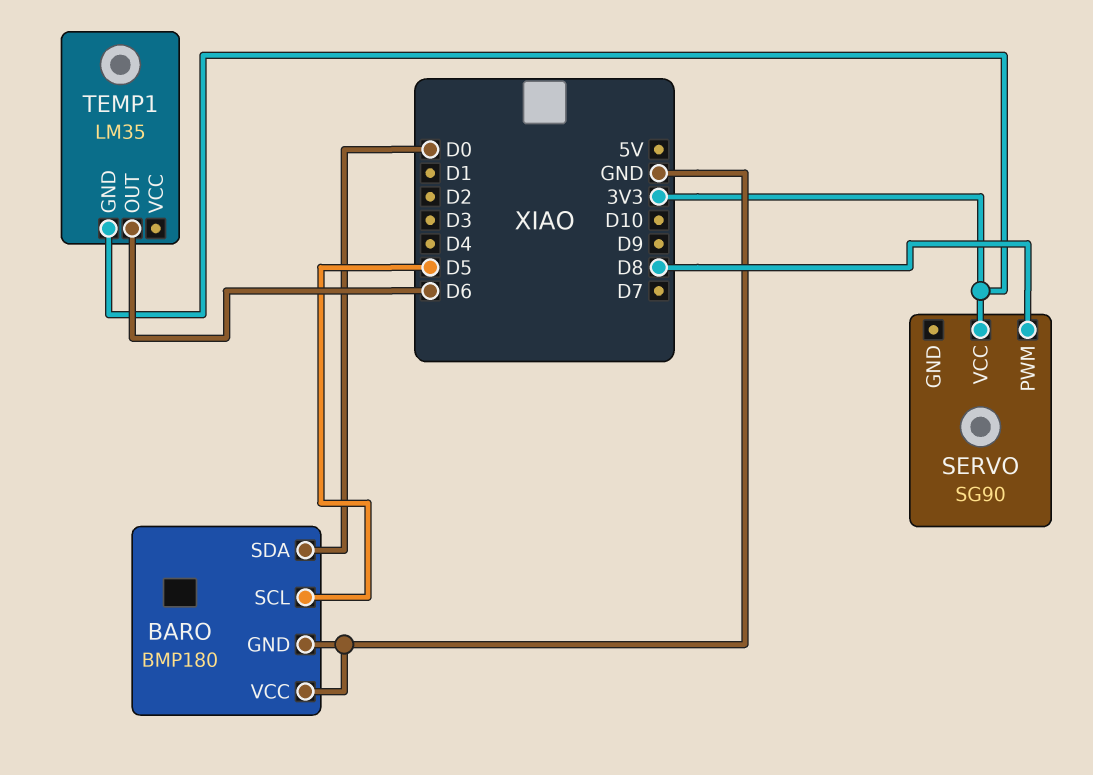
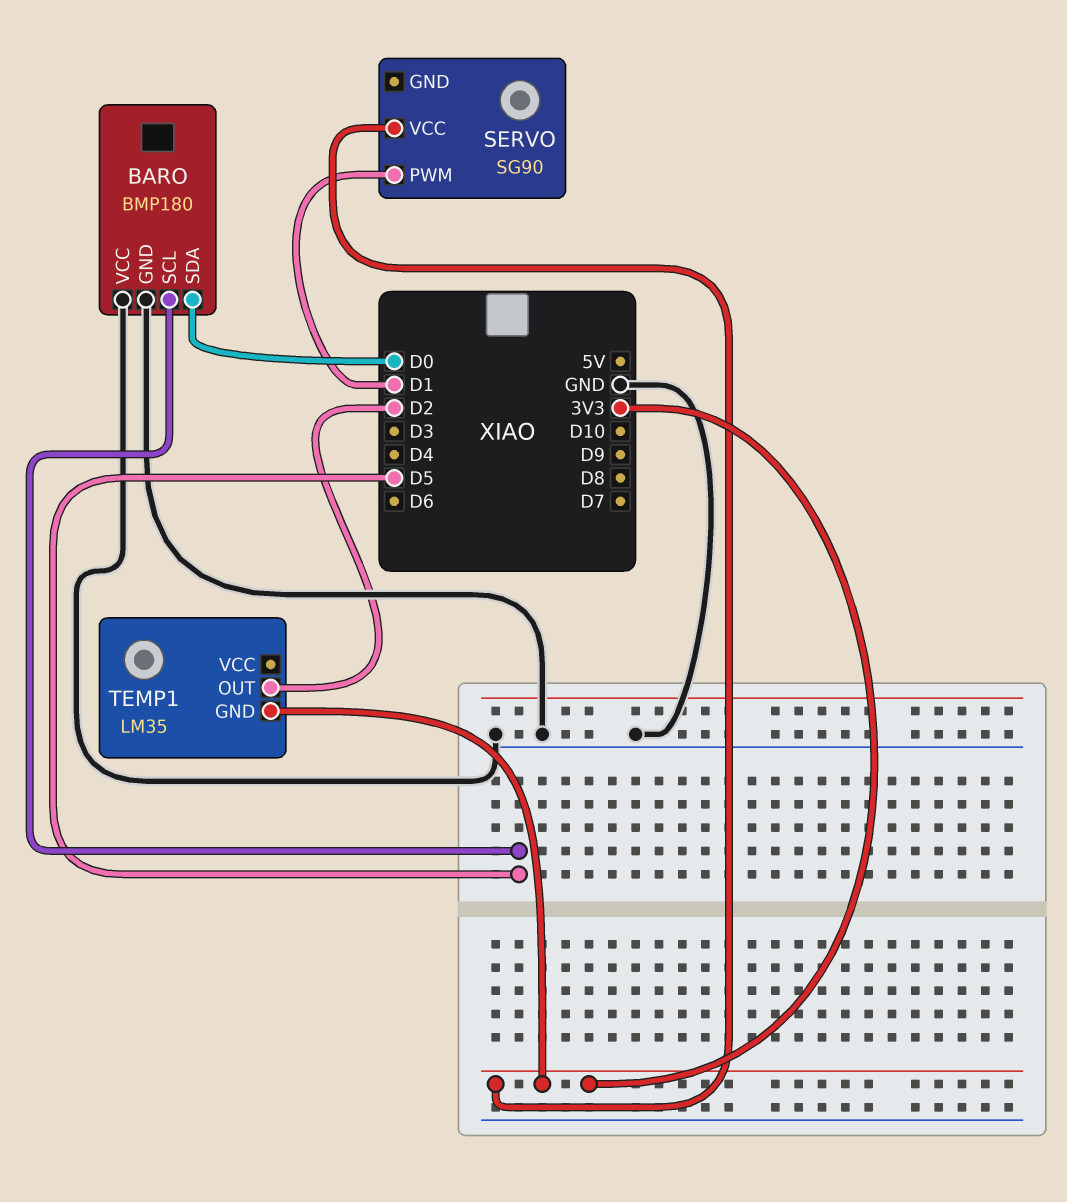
SERVO pin PWM: D8 -> D1
TEMP1 pin OUT: D6 -> D2

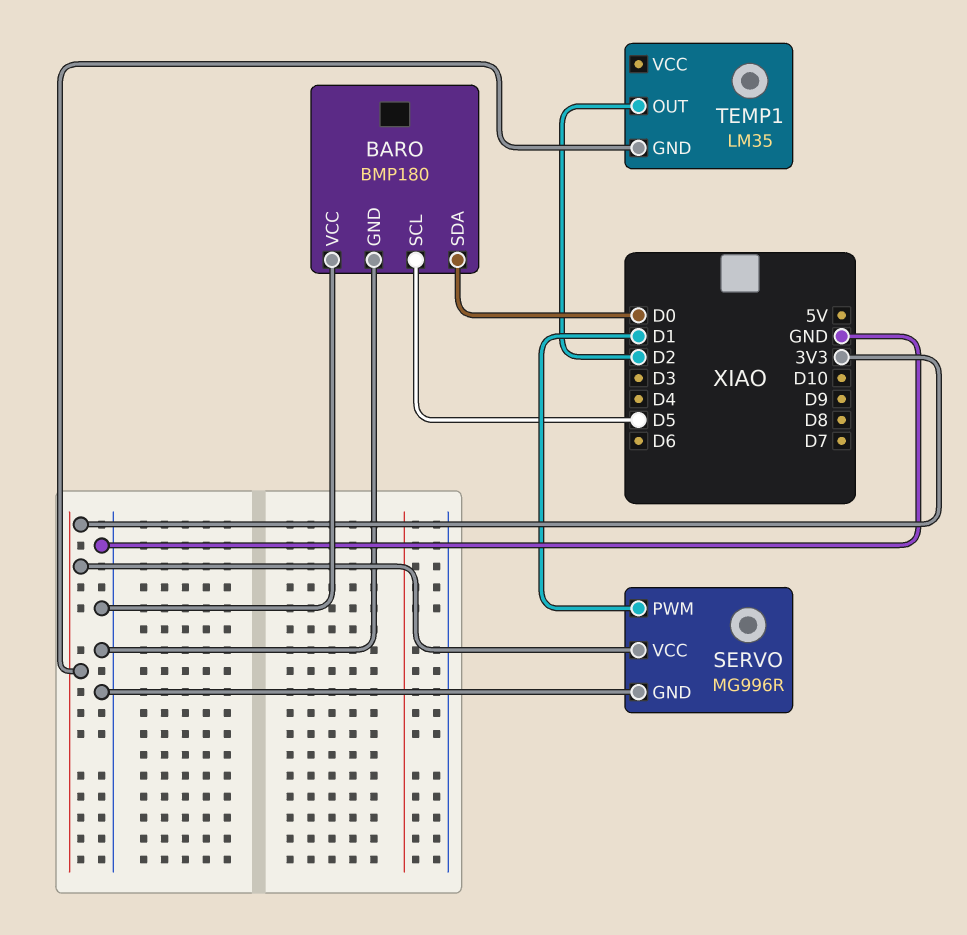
SERVO: SG90 -> MG996R
SERVO pin GND: none -> GND

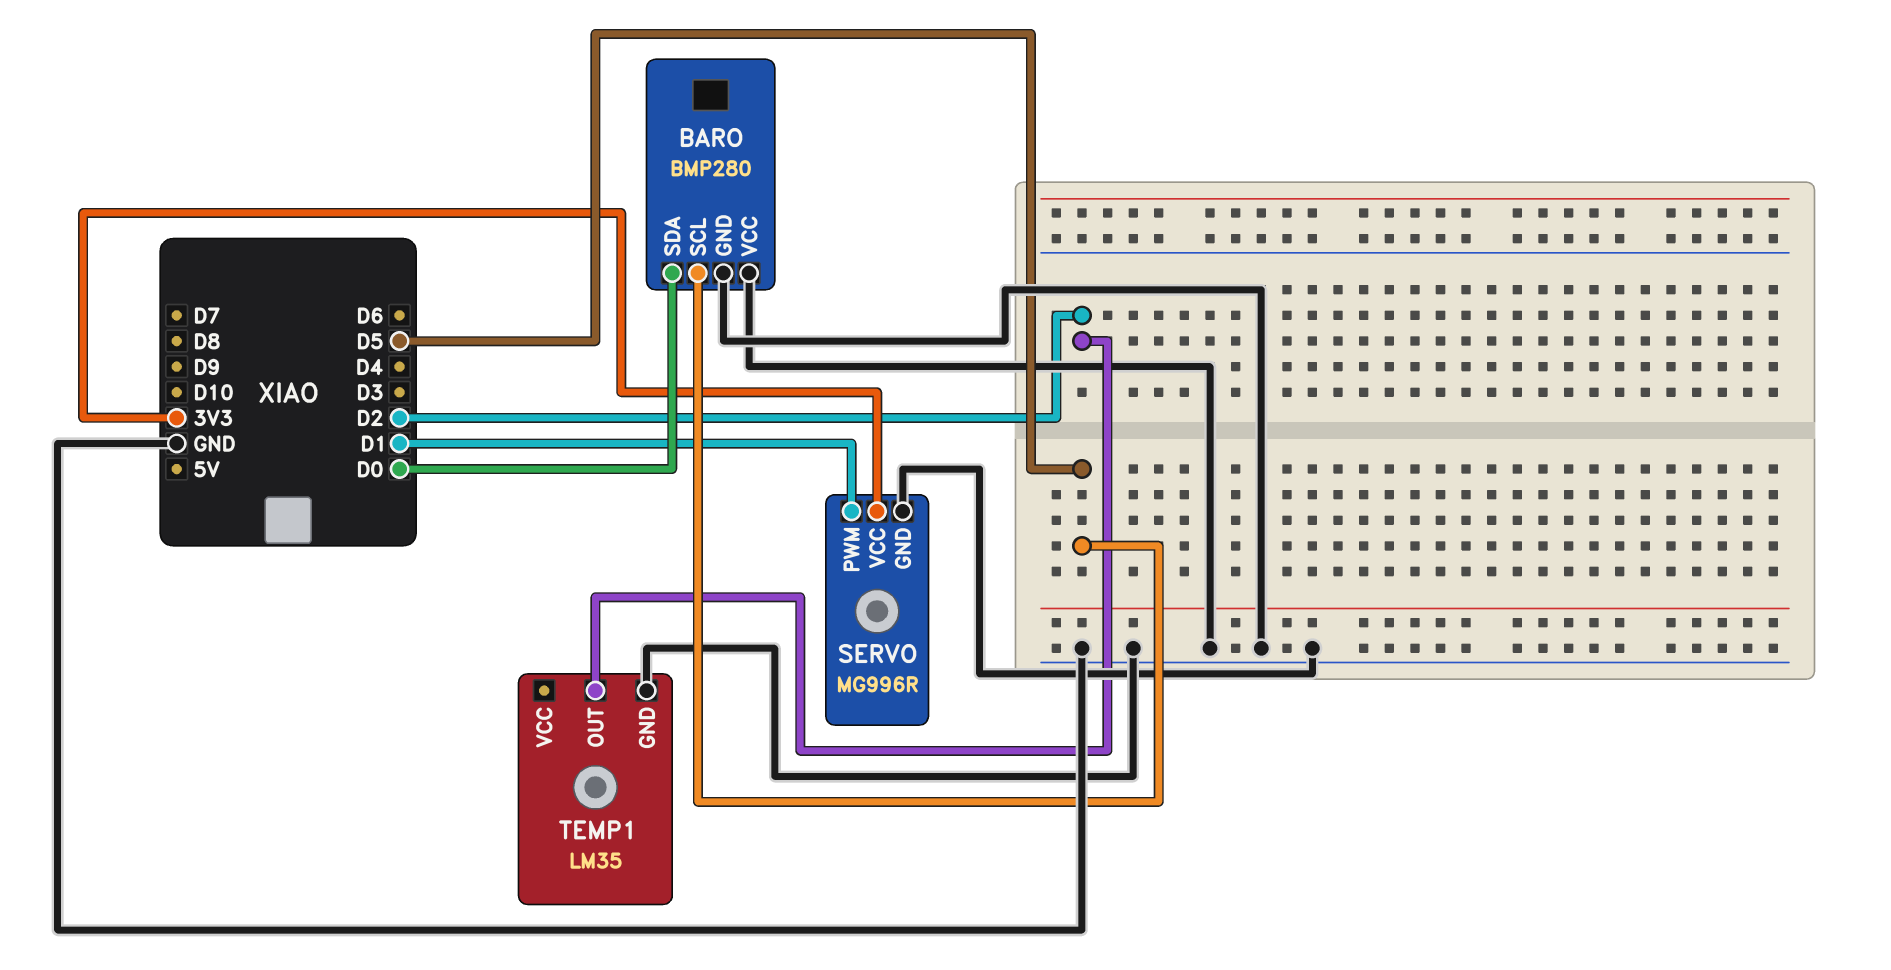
BARO: BMP180 -> BMP280
TEMP1 pin GND: 3V3 -> GND

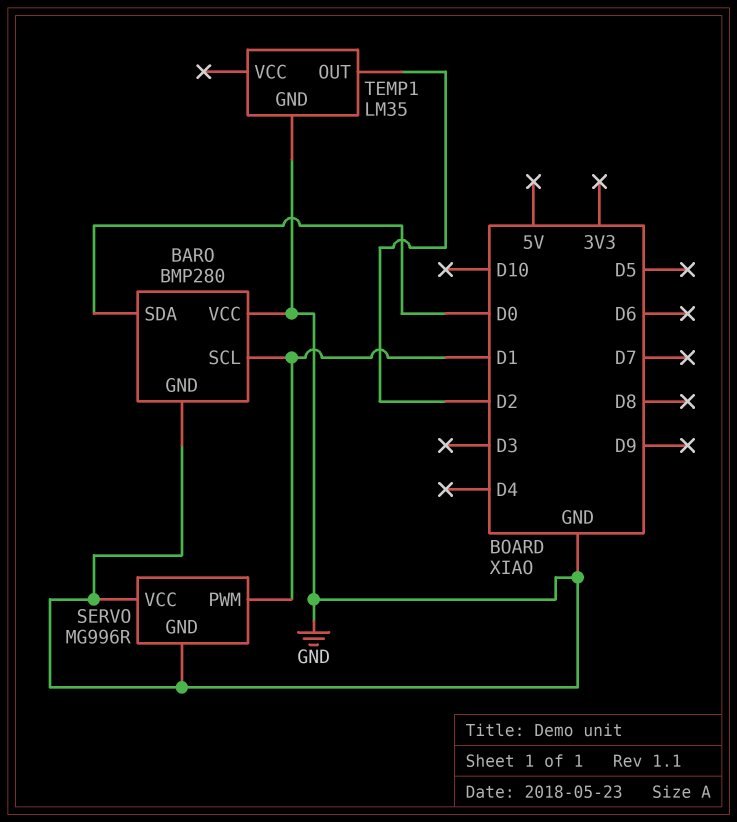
BARO pin SCL: D5 -> D1
SERVO pin VCC: 3V3 -> GND

